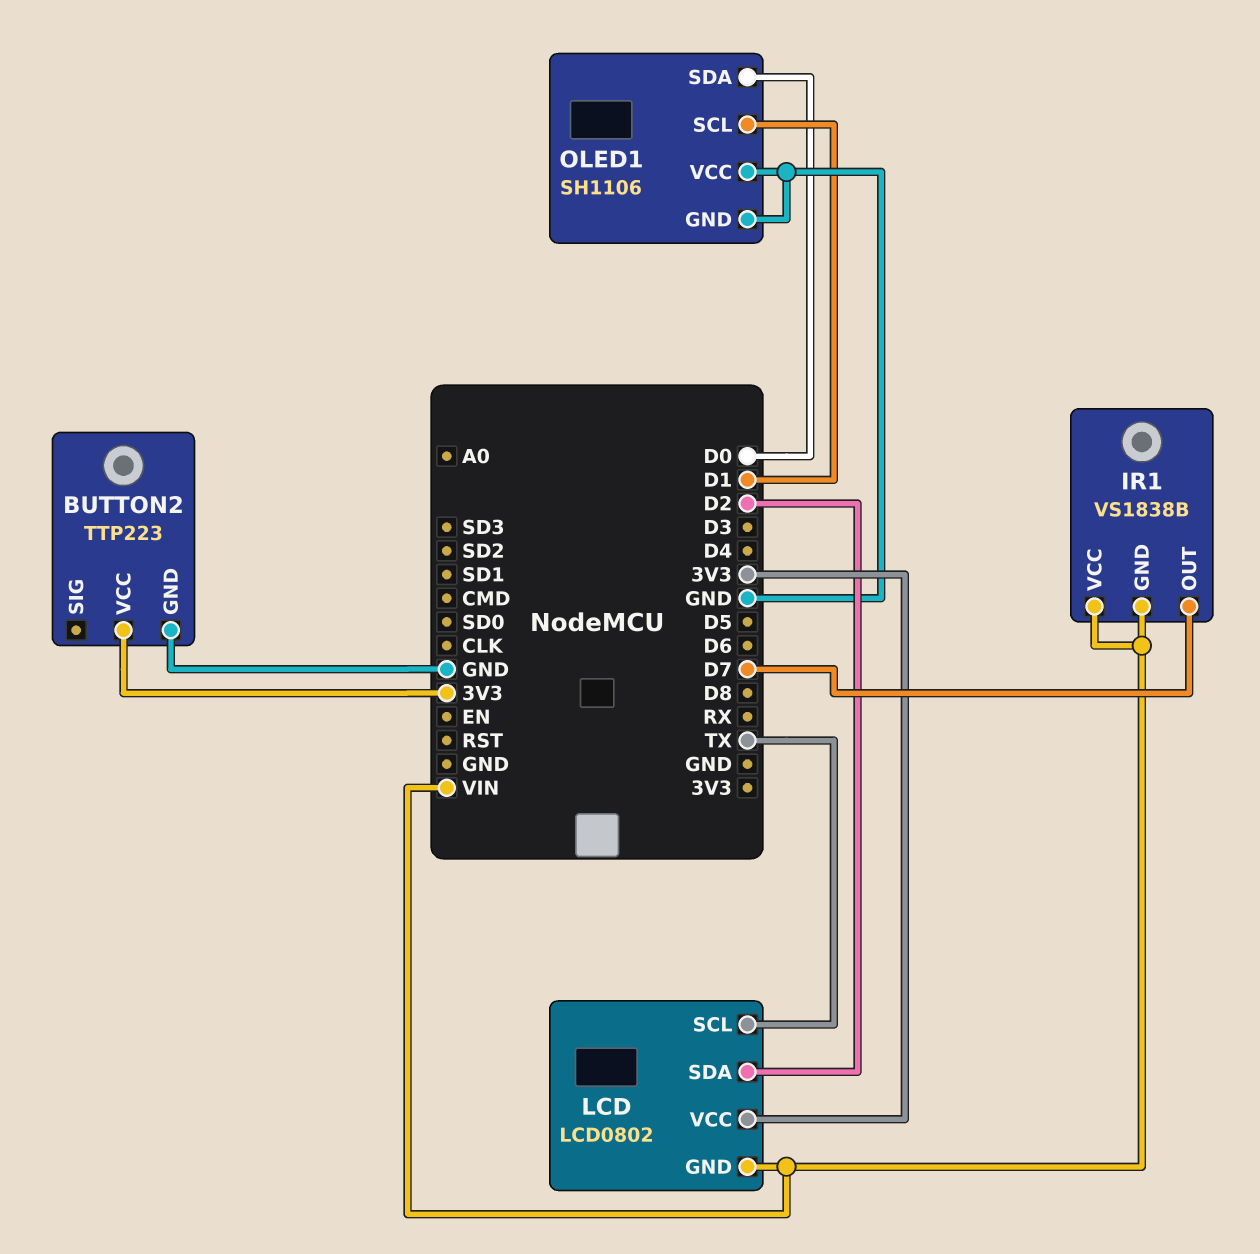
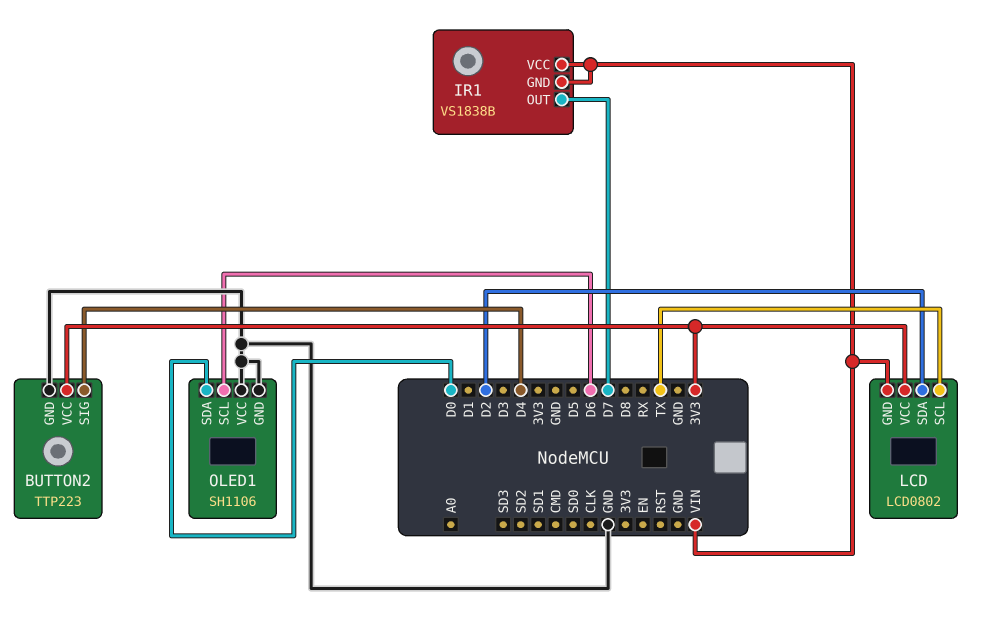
BUTTON2 pin SIG: none -> D4
OLED1 pin SCL: D1 -> D6

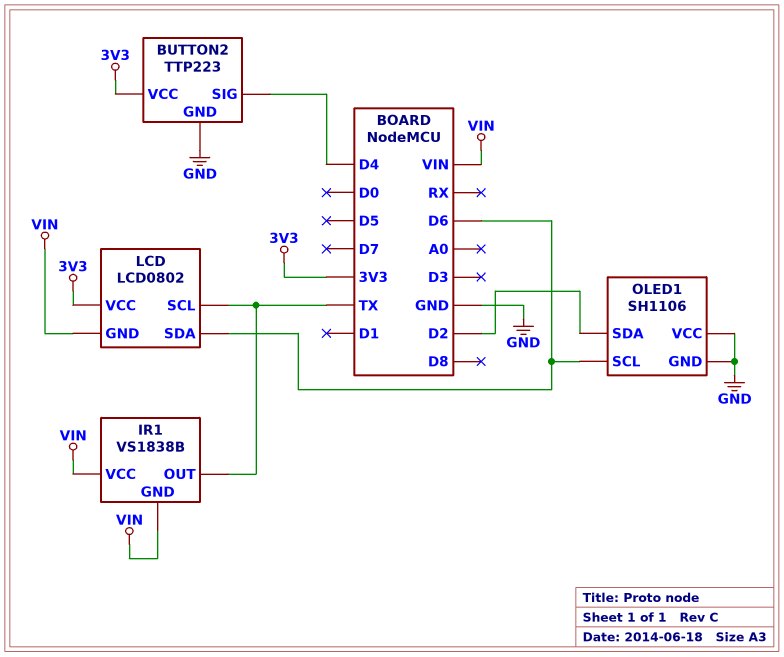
IR1 pin OUT: D7 -> TX
LCD pin SDA: D2 -> D6
OLED1 pin SDA: D0 -> D2

